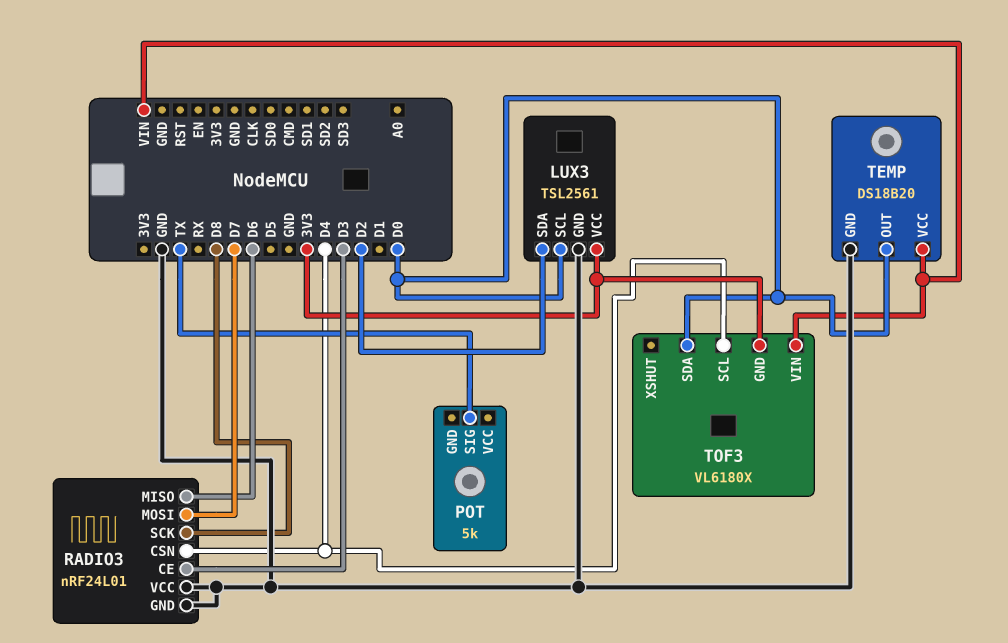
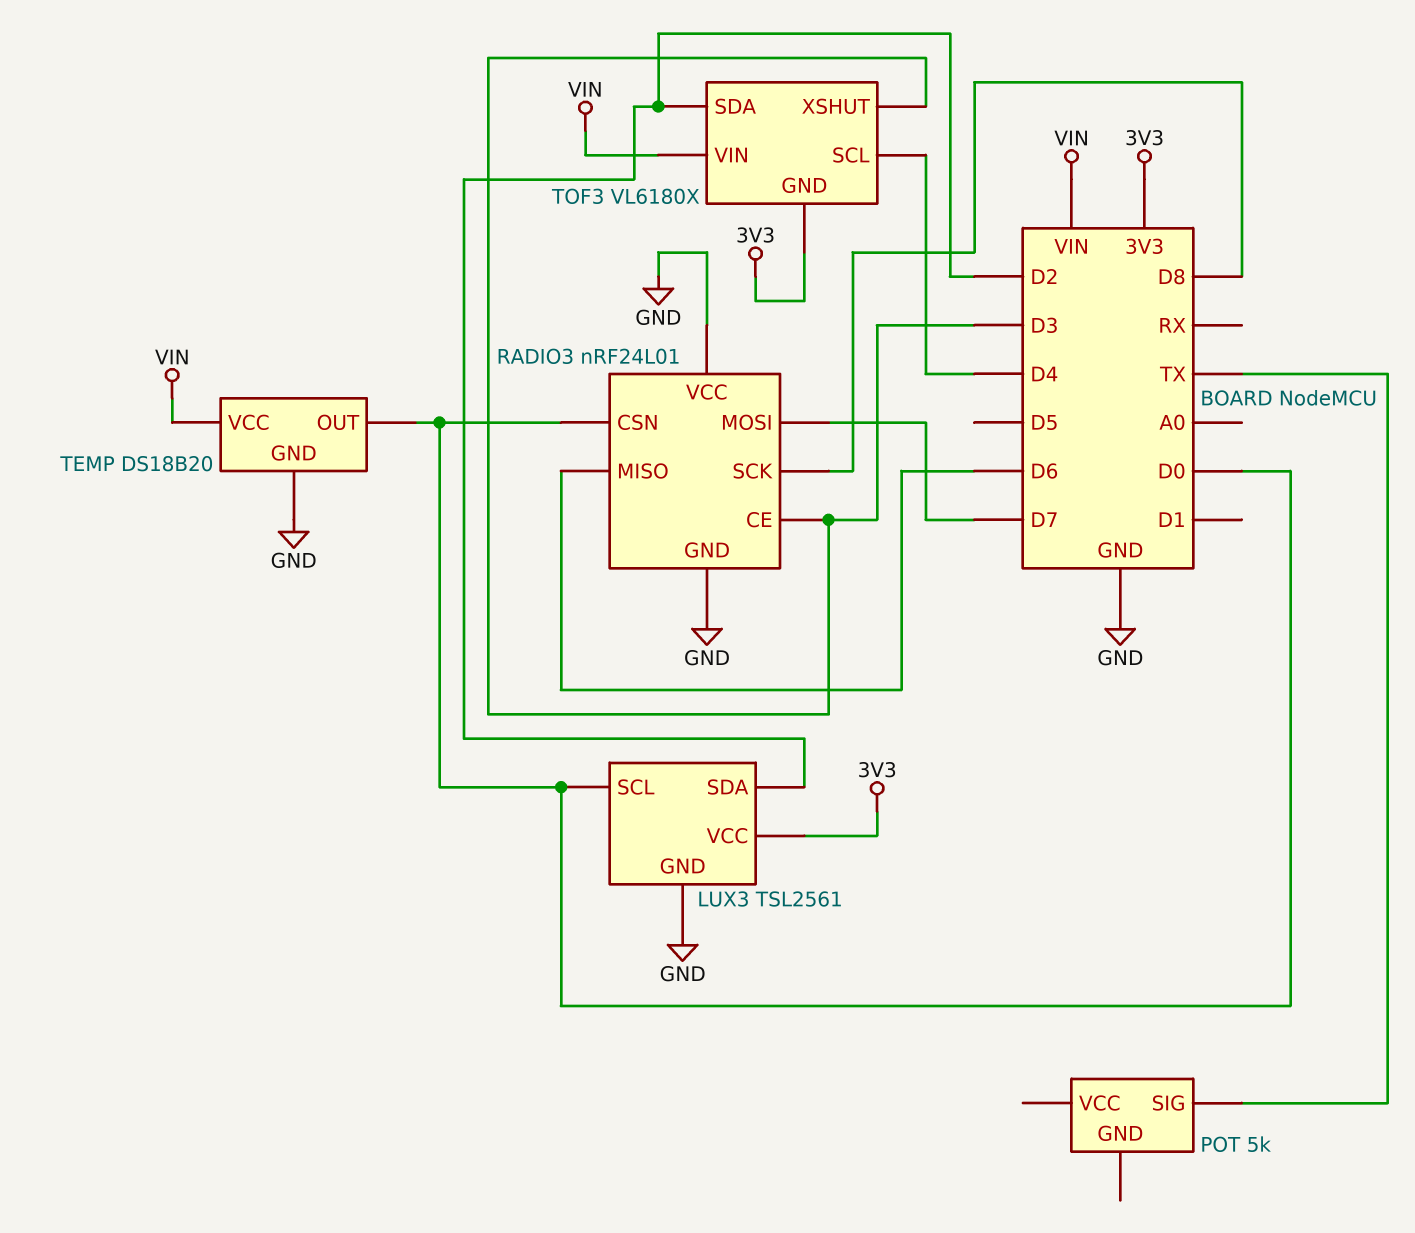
RADIO3 pin CSN: D4 -> D0
TOF3 pin SDA: D0 -> D2
TOF3 pin XSHUT: none -> D3

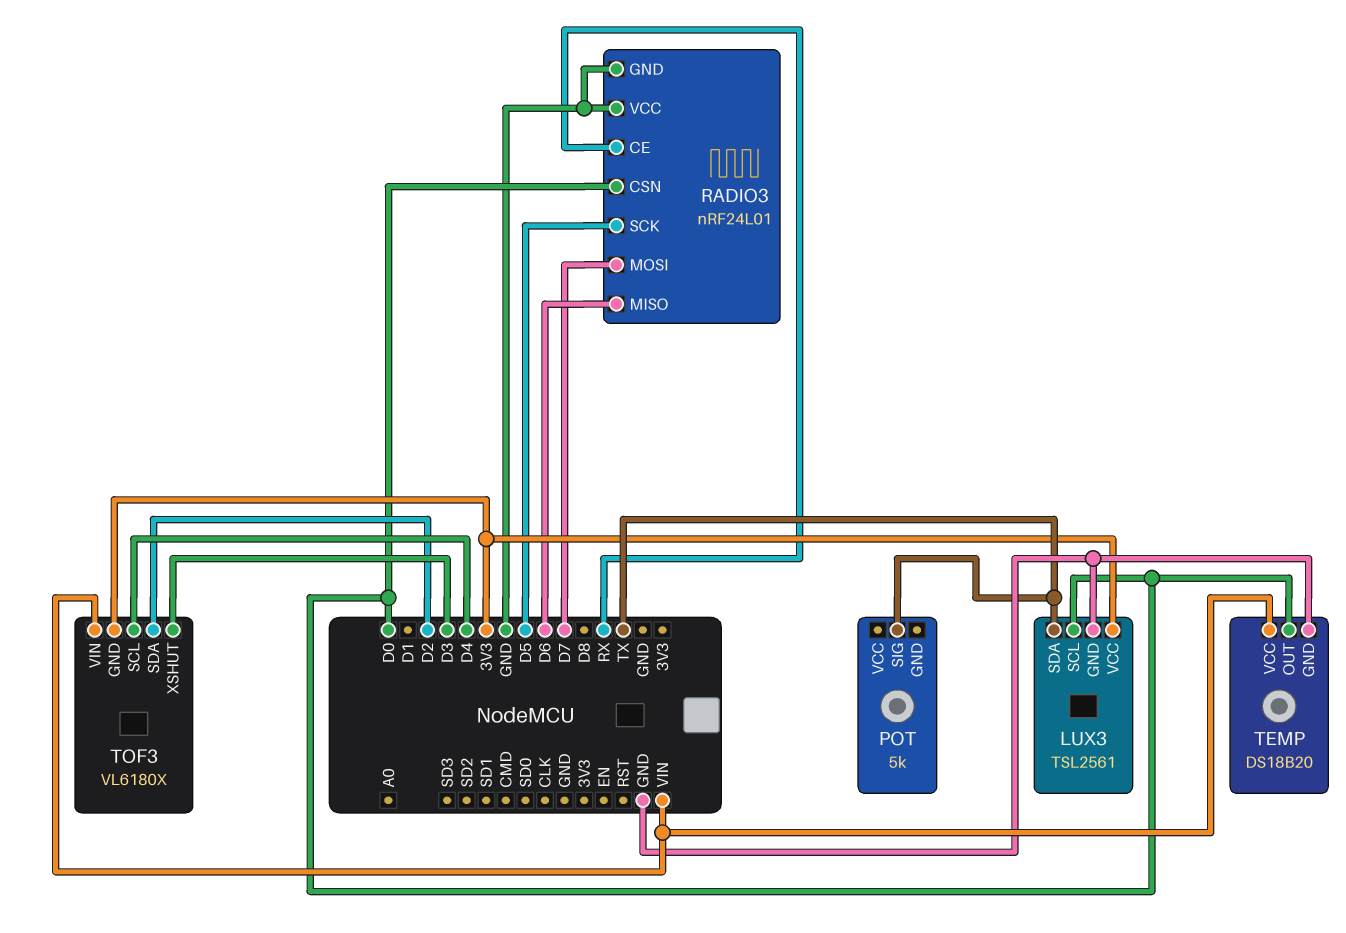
LUX3 pin SDA: D2 -> TX
RADIO3 pin CE: D3 -> RX
RADIO3 pin SCK: D8 -> D5

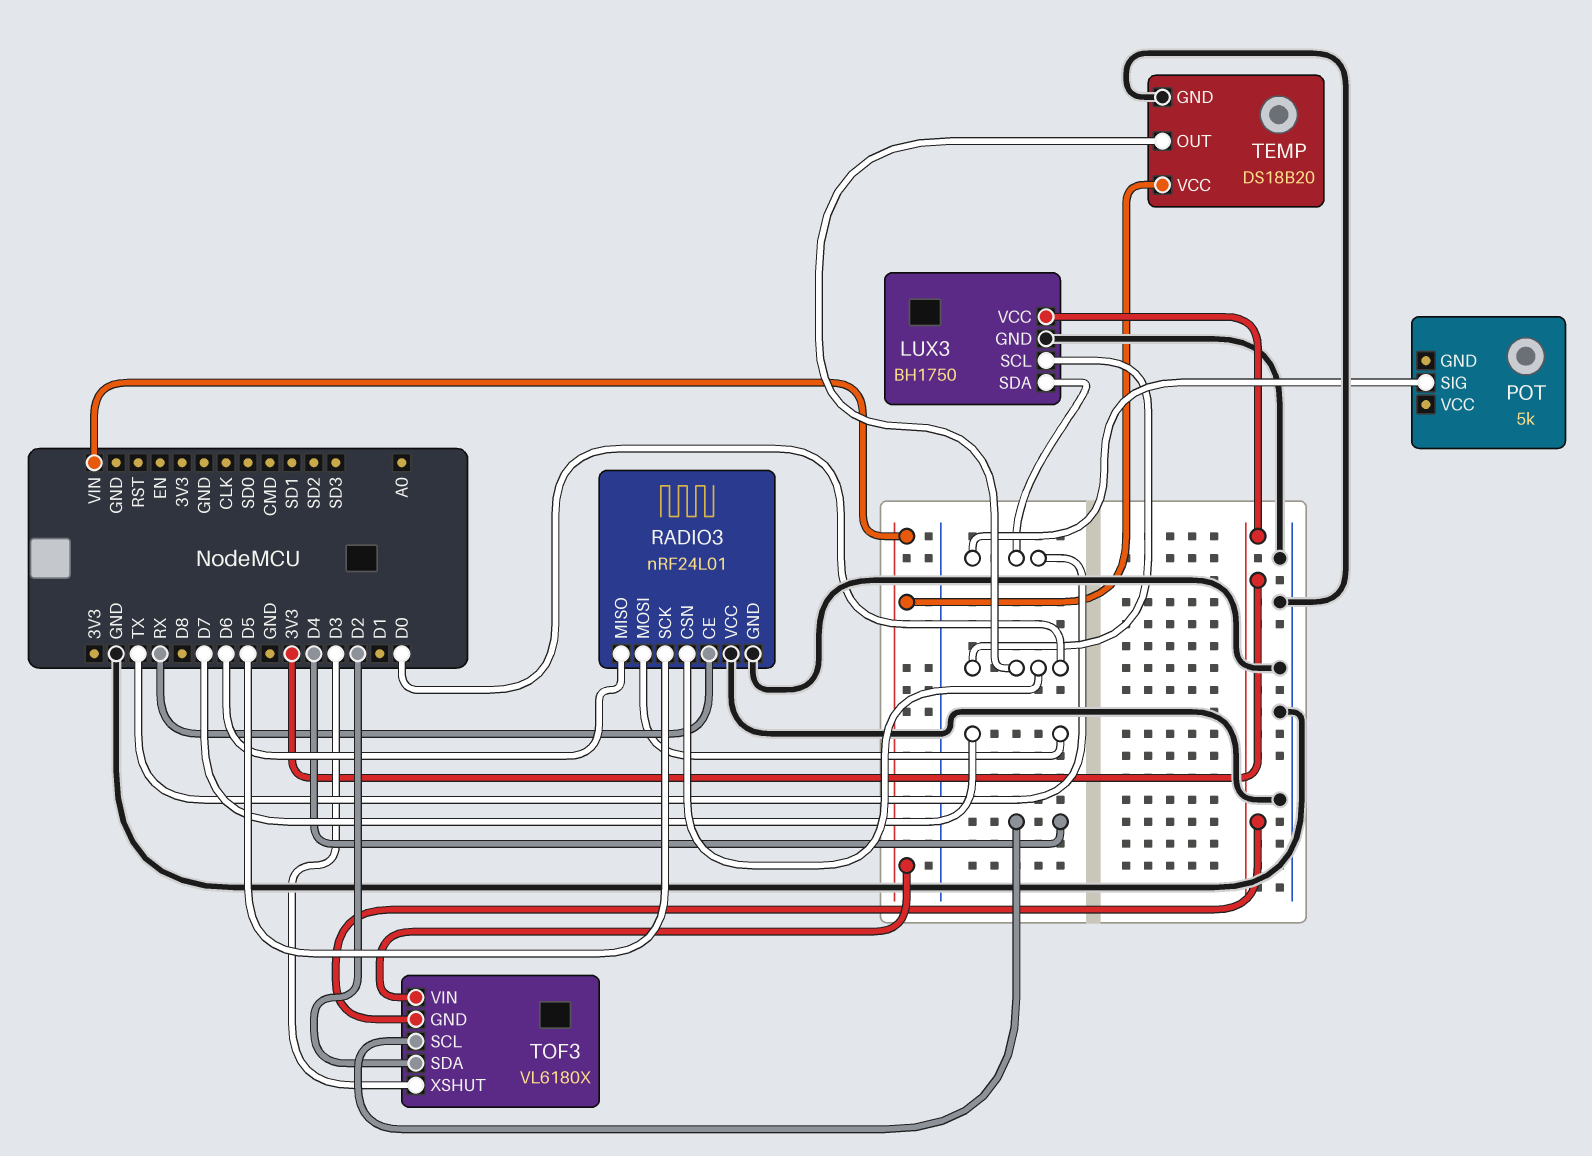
LUX3: TSL2561 -> BH1750

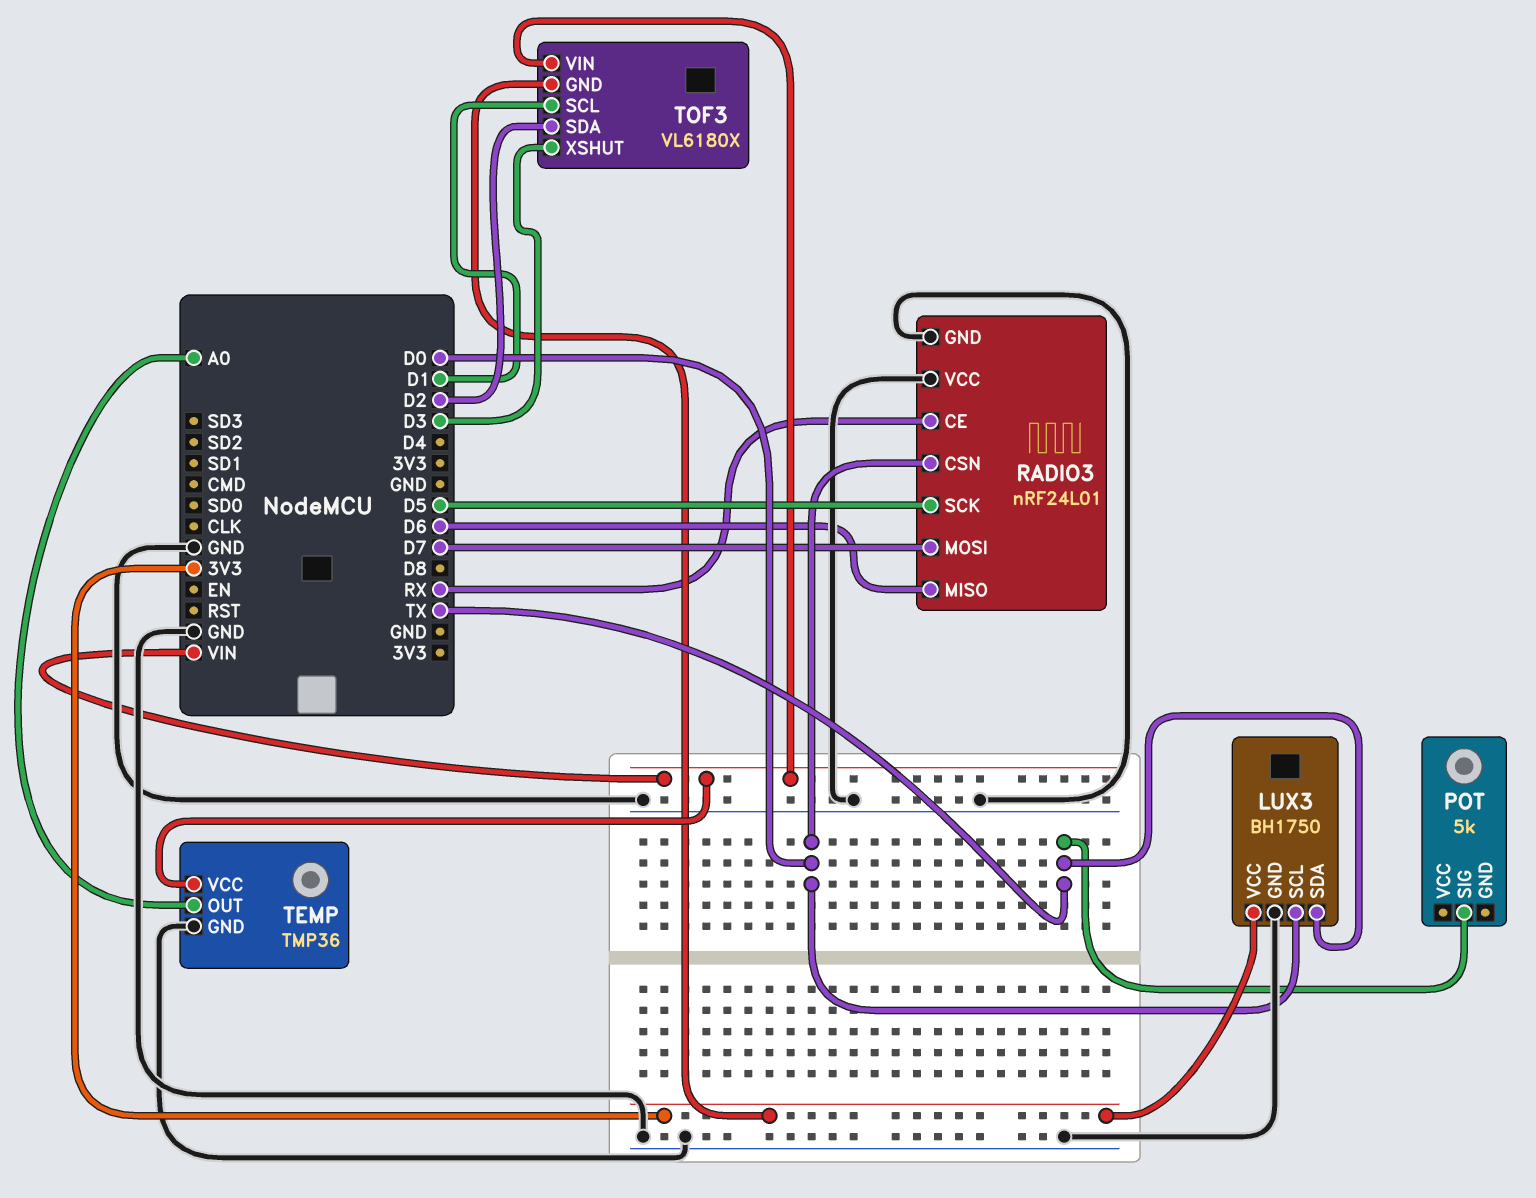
TEMP: DS18B20 -> TMP36
TEMP pin OUT: D0 -> A0
TOF3 pin SCL: D4 -> D1

